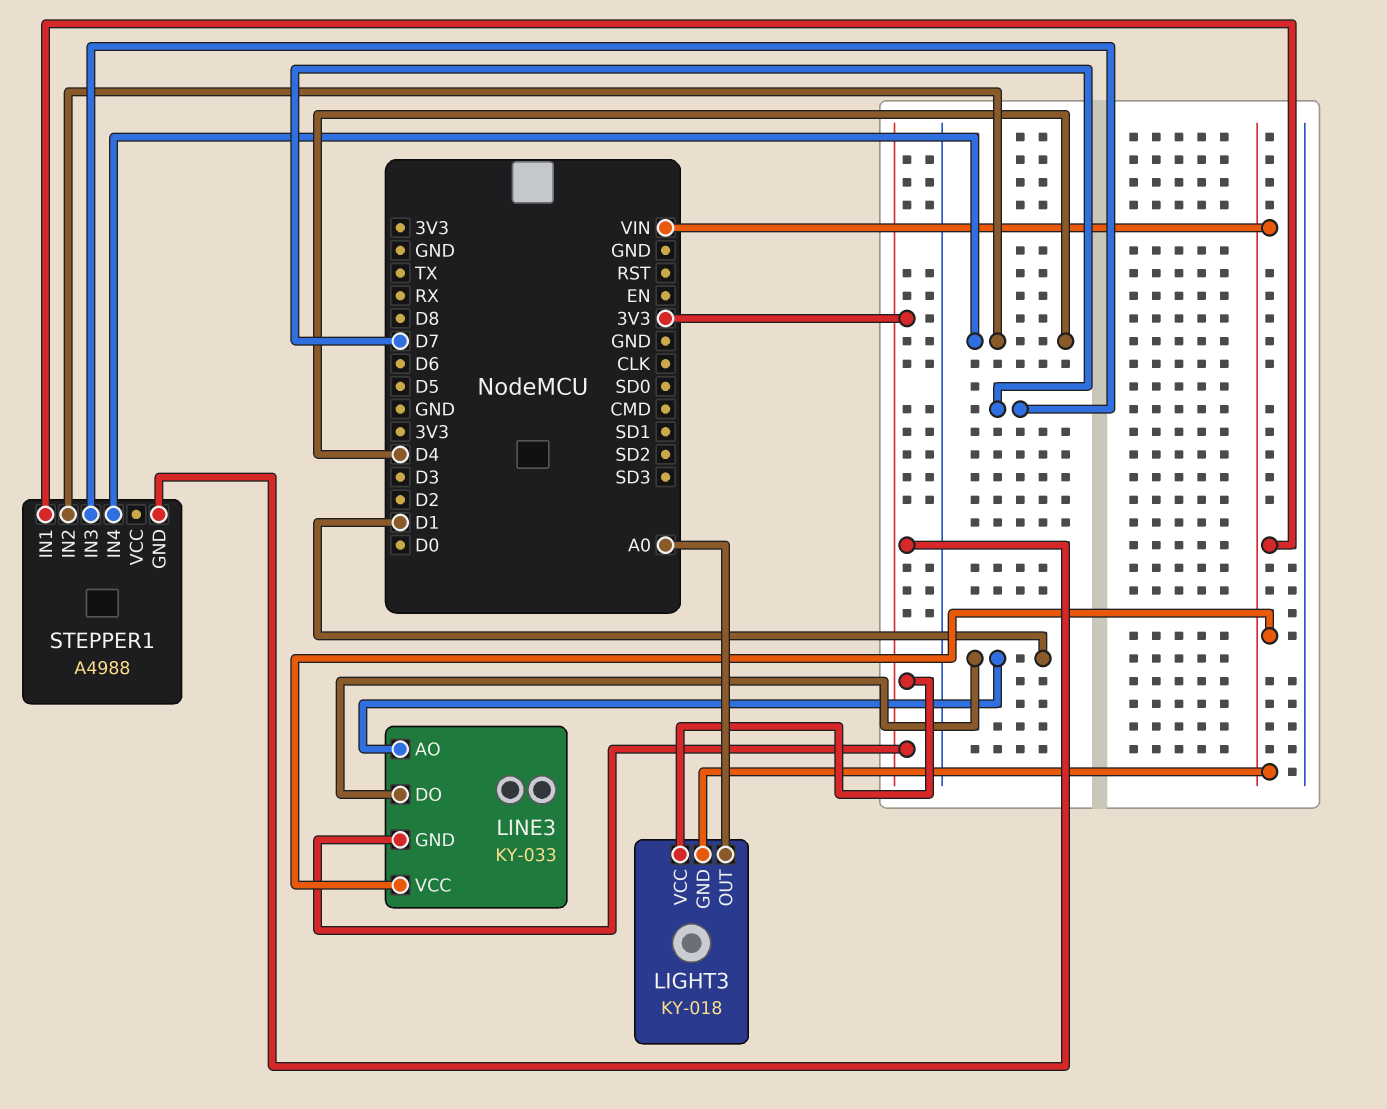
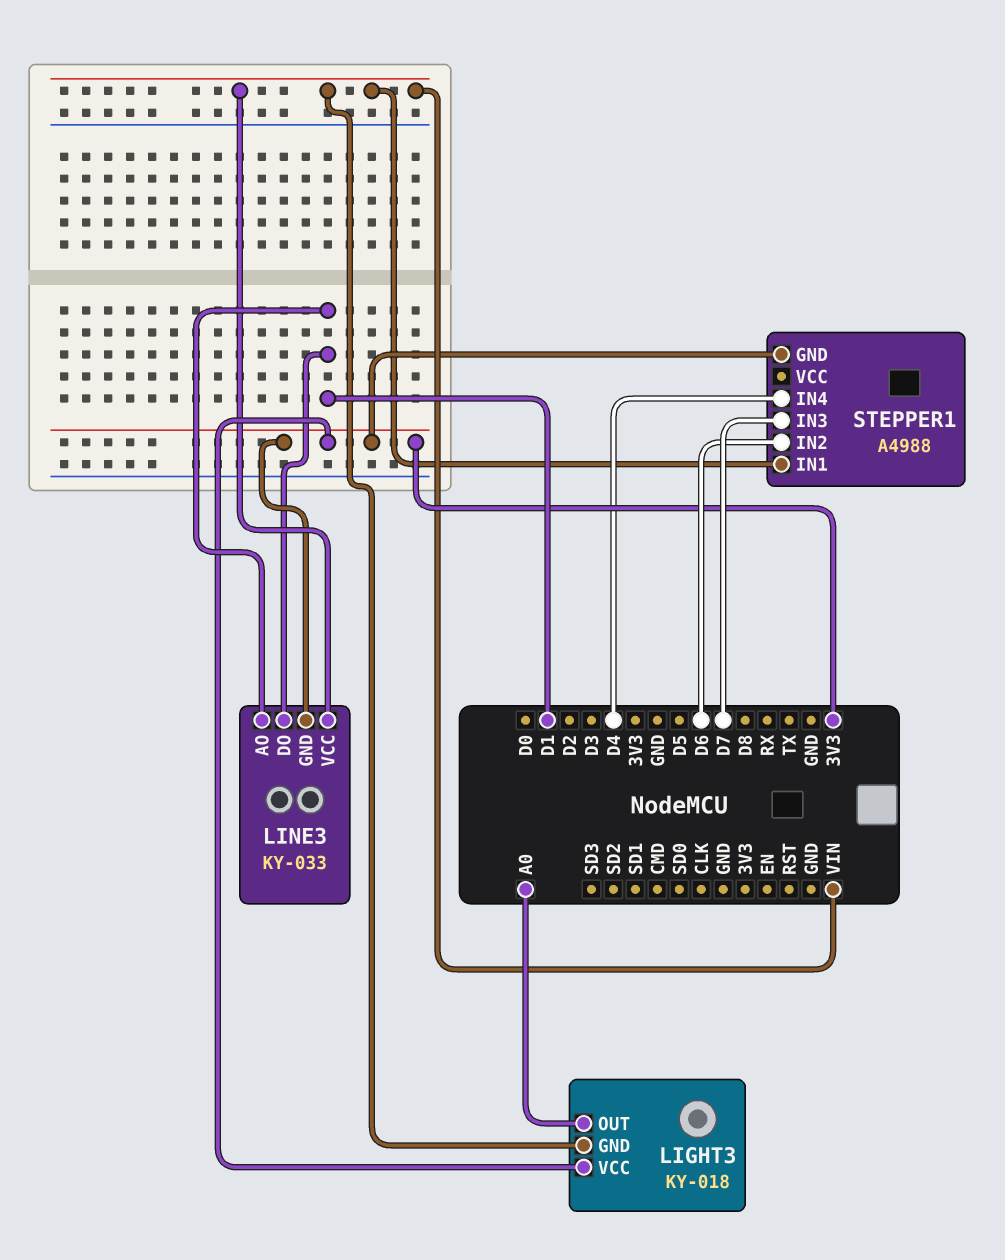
STEPPER1 pin IN2: D4 -> D6

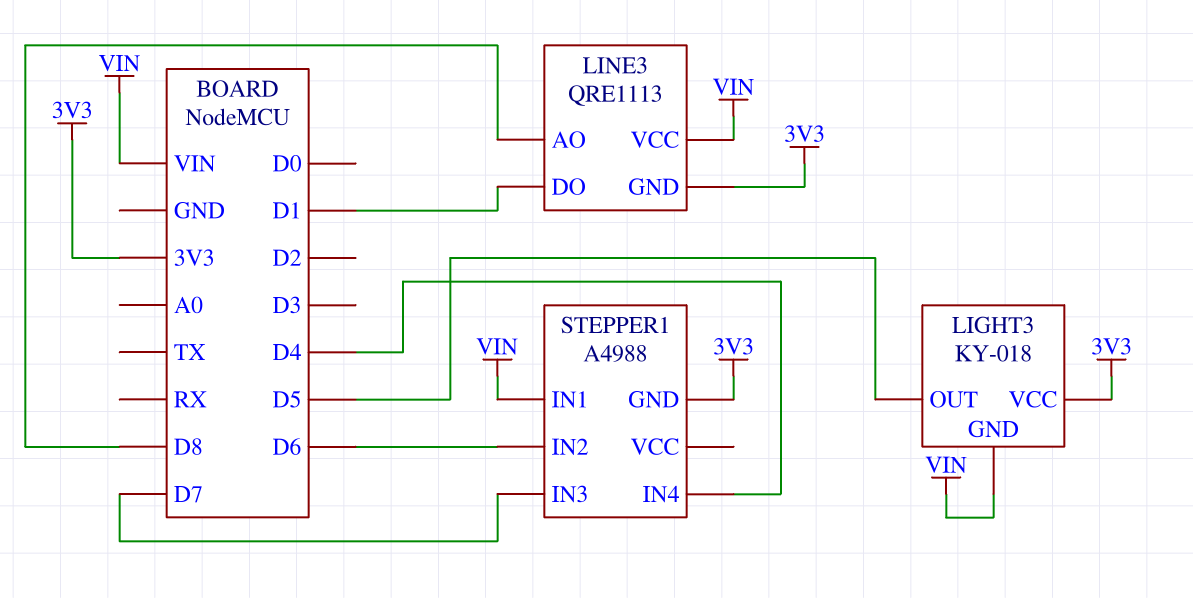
LIGHT3 pin OUT: A0 -> D5
LINE3: KY-033 -> QRE1113
LINE3 pin AO: D1 -> D8

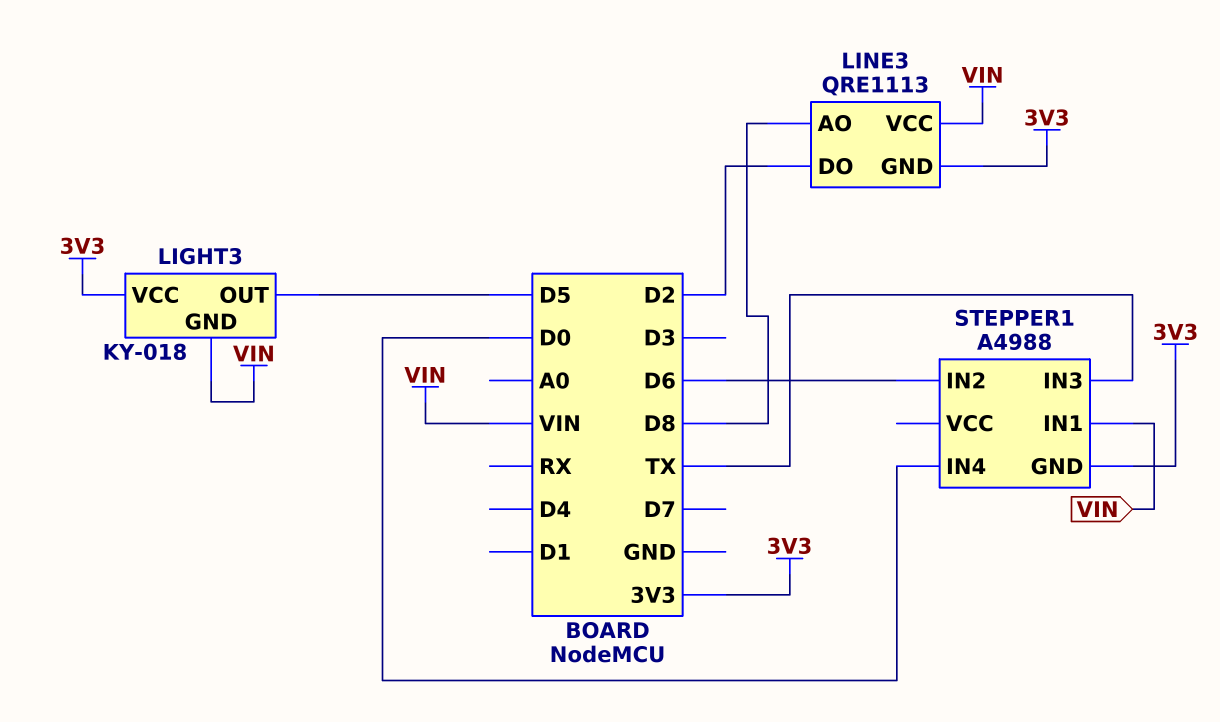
LINE3 pin DO: D1 -> D2
STEPPER1 pin IN3: D7 -> TX
STEPPER1 pin IN4: D4 -> D0

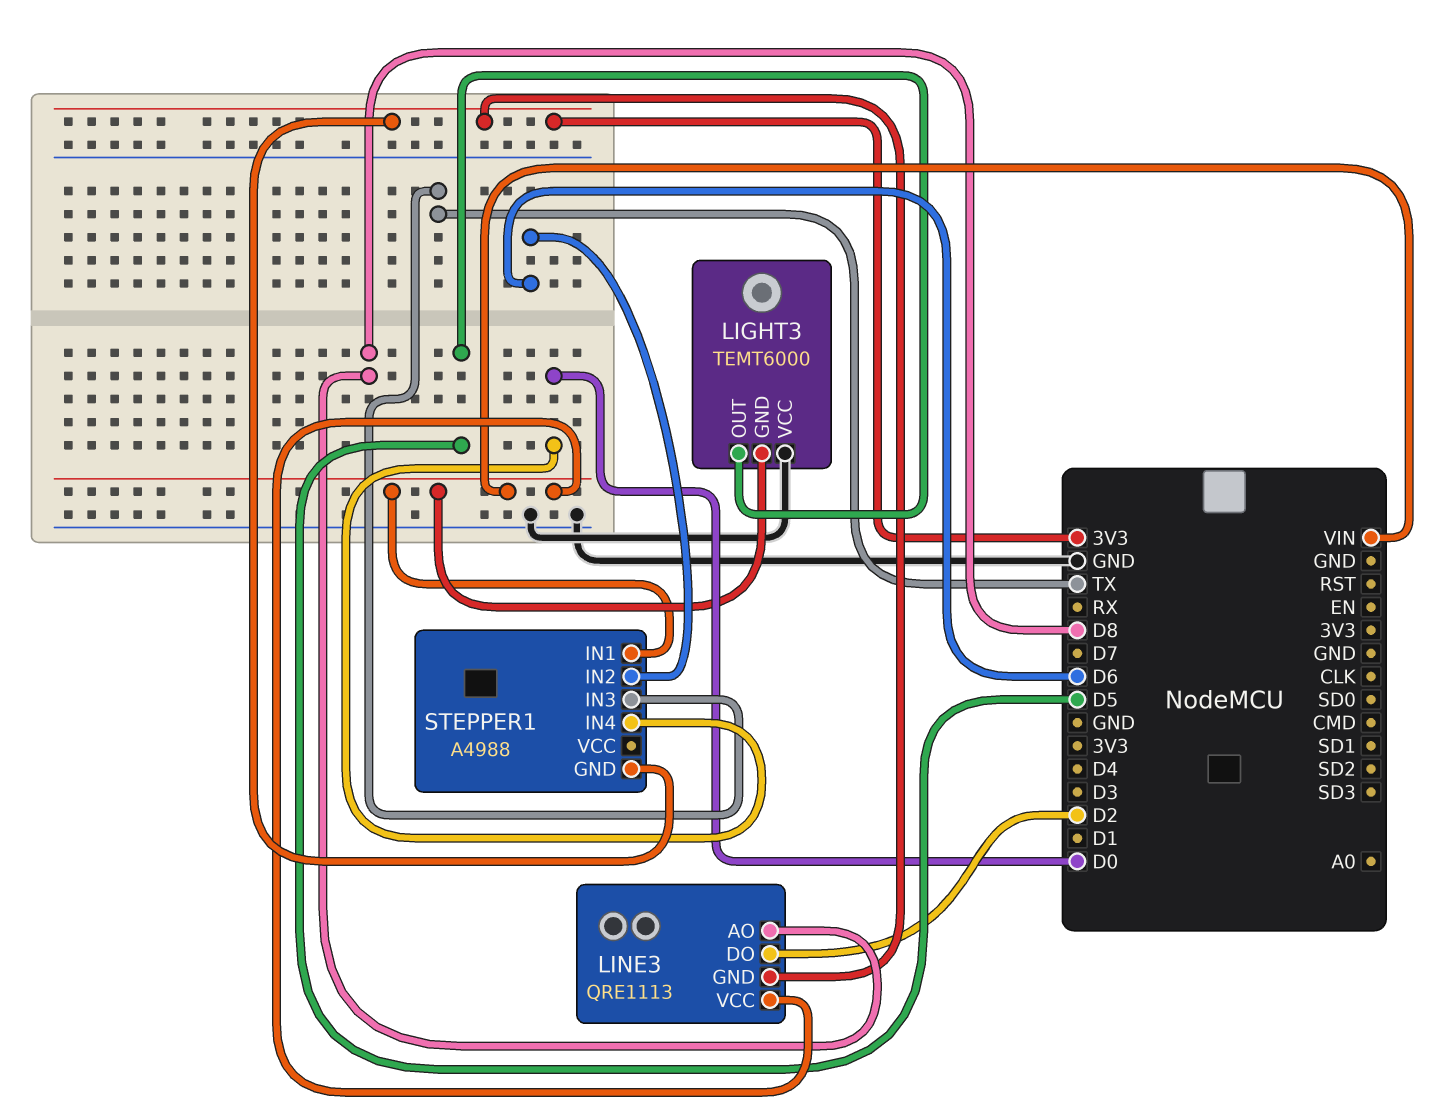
LIGHT3: KY-018 -> TEMT6000
LIGHT3 pin VCC: 3V3 -> GND

